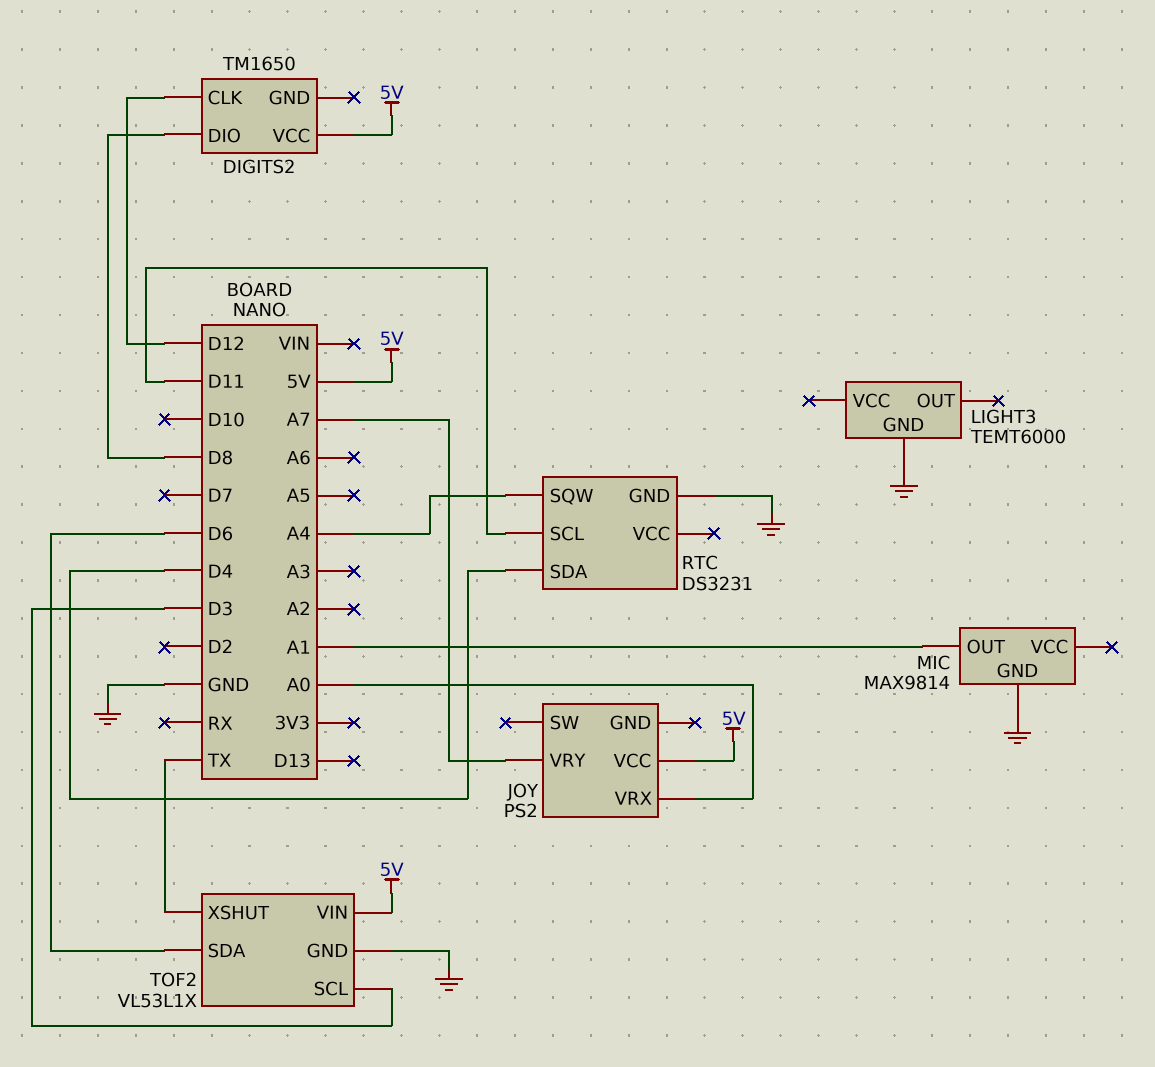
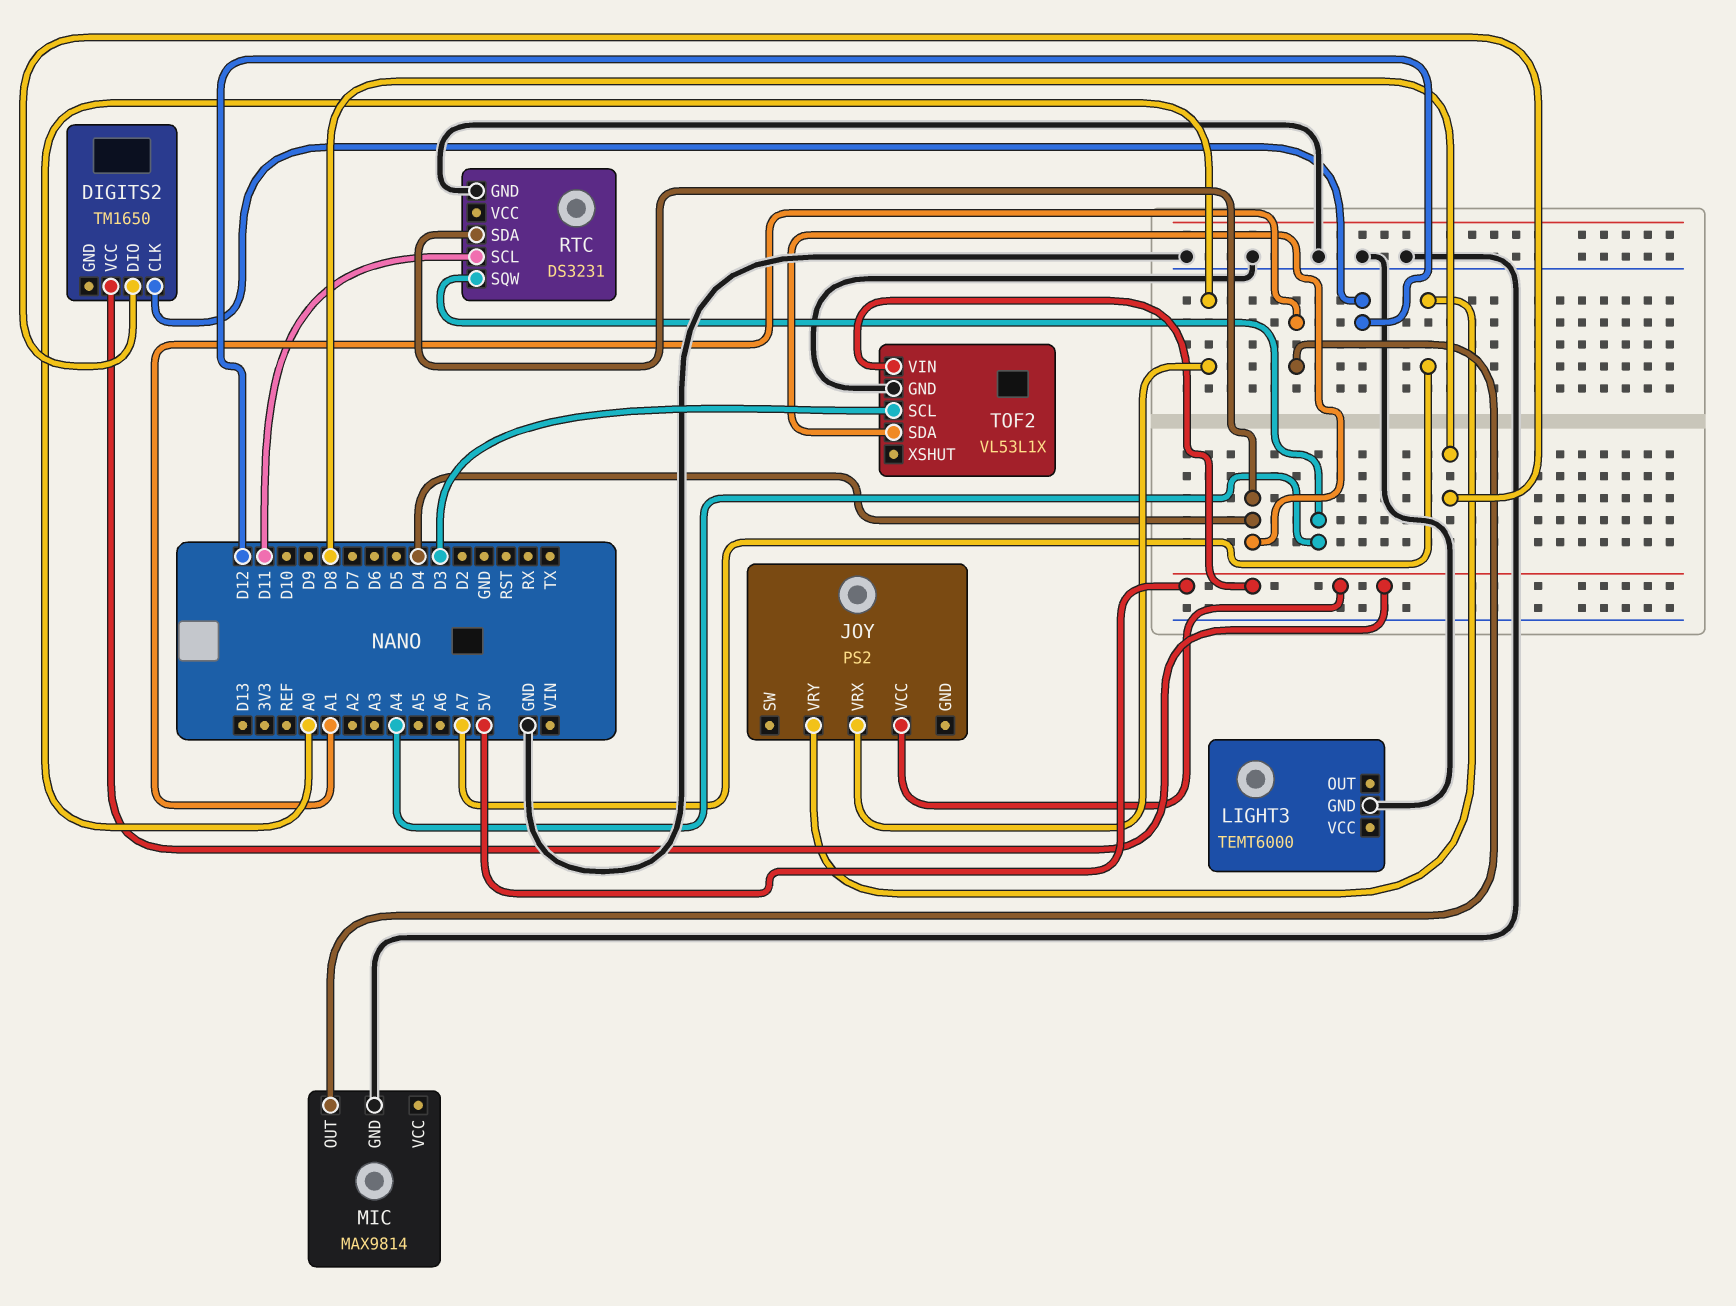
TOF2 pin SDA: D6 -> D4
TOF2 pin XSHUT: TX -> none

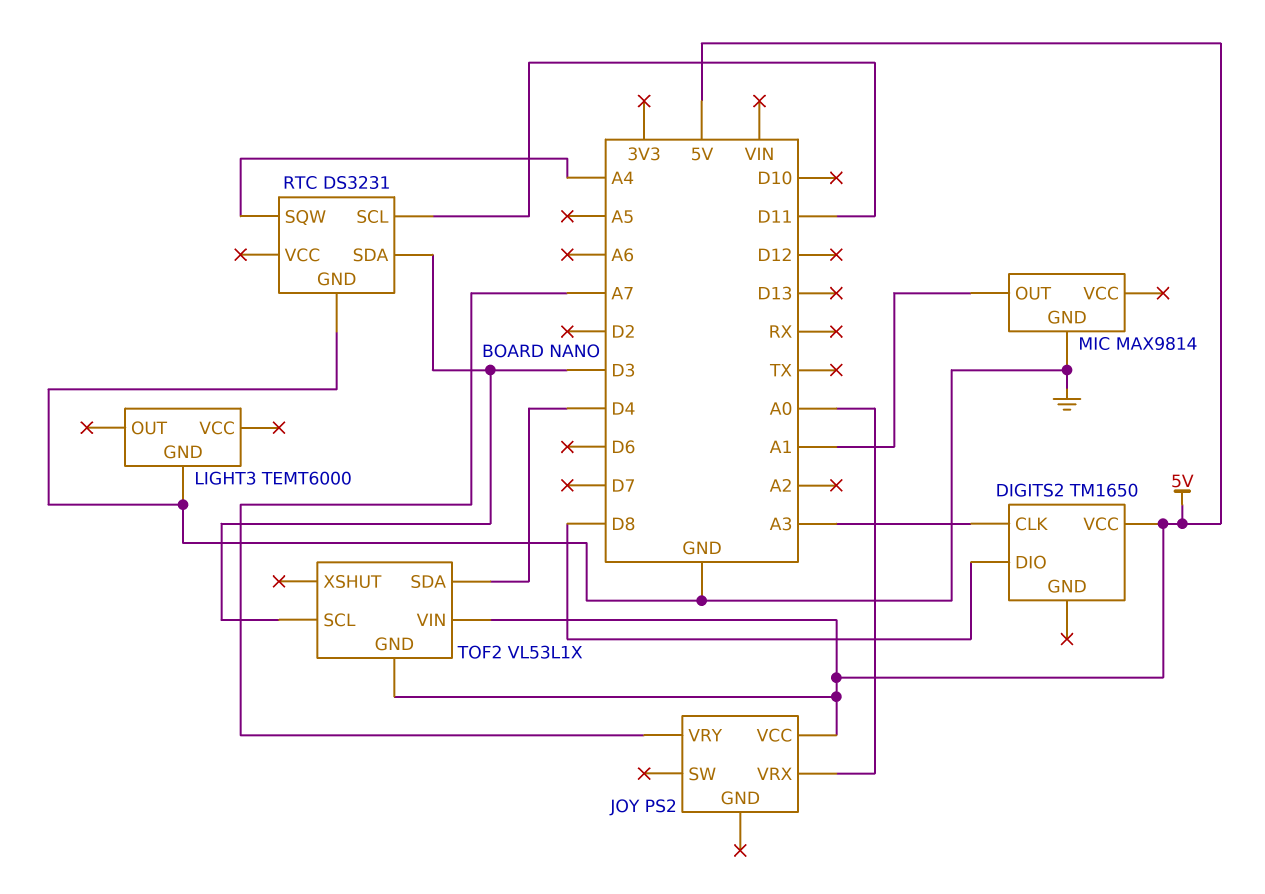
DIGITS2 pin CLK: D12 -> A3
RTC pin SDA: D4 -> D3
TOF2 pin GND: GND -> 5V

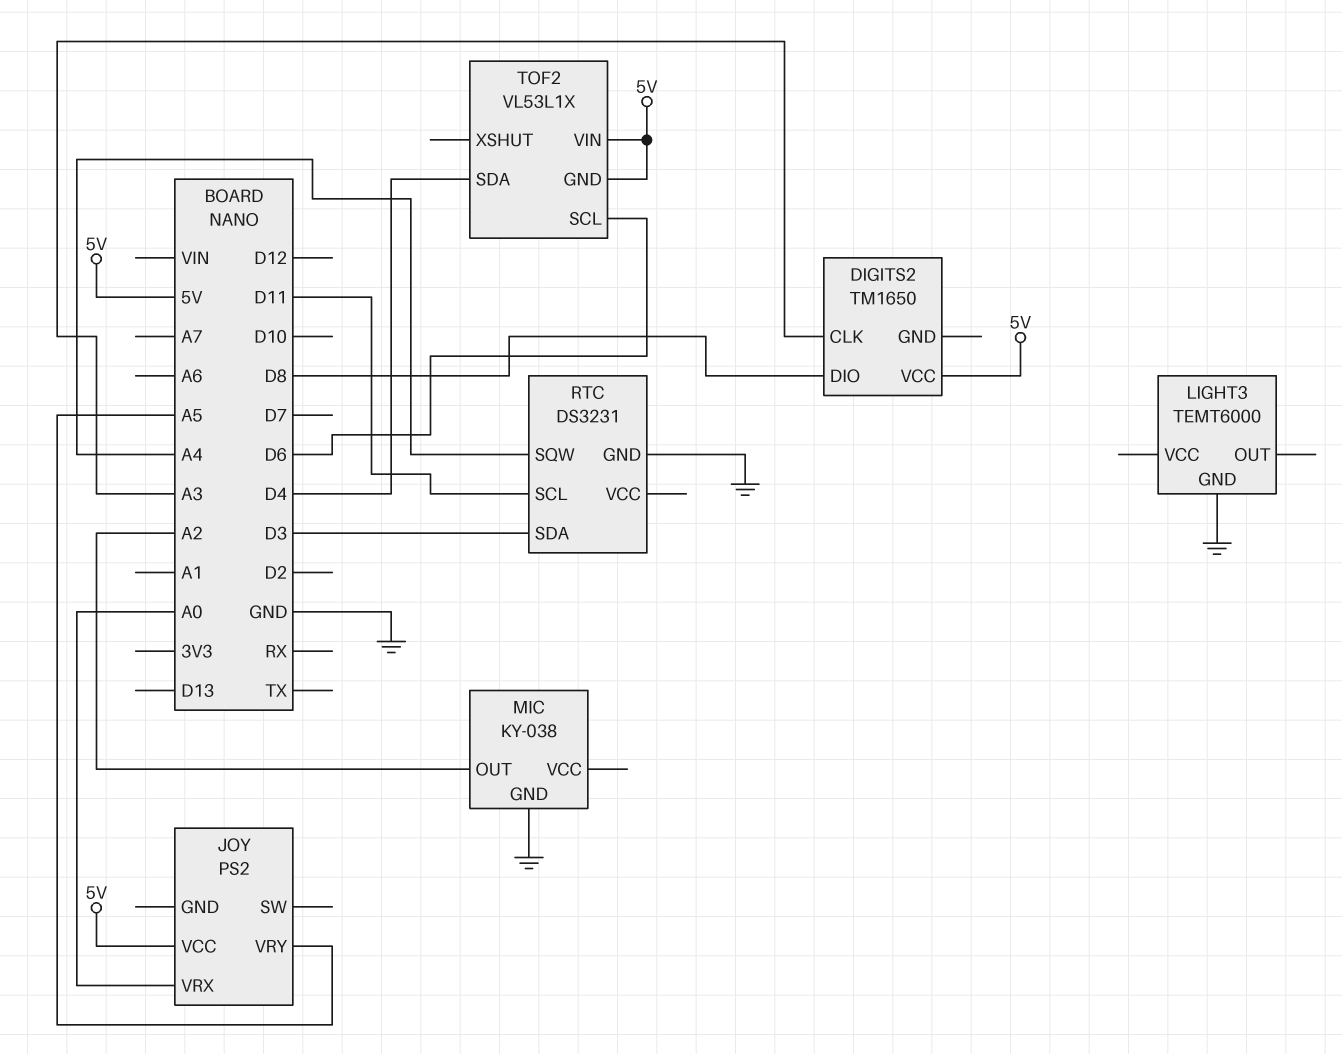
JOY pin VRY: A7 -> A5
MIC: MAX9814 -> KY-038
MIC pin OUT: A1 -> A2
TOF2 pin SCL: D3 -> D6

